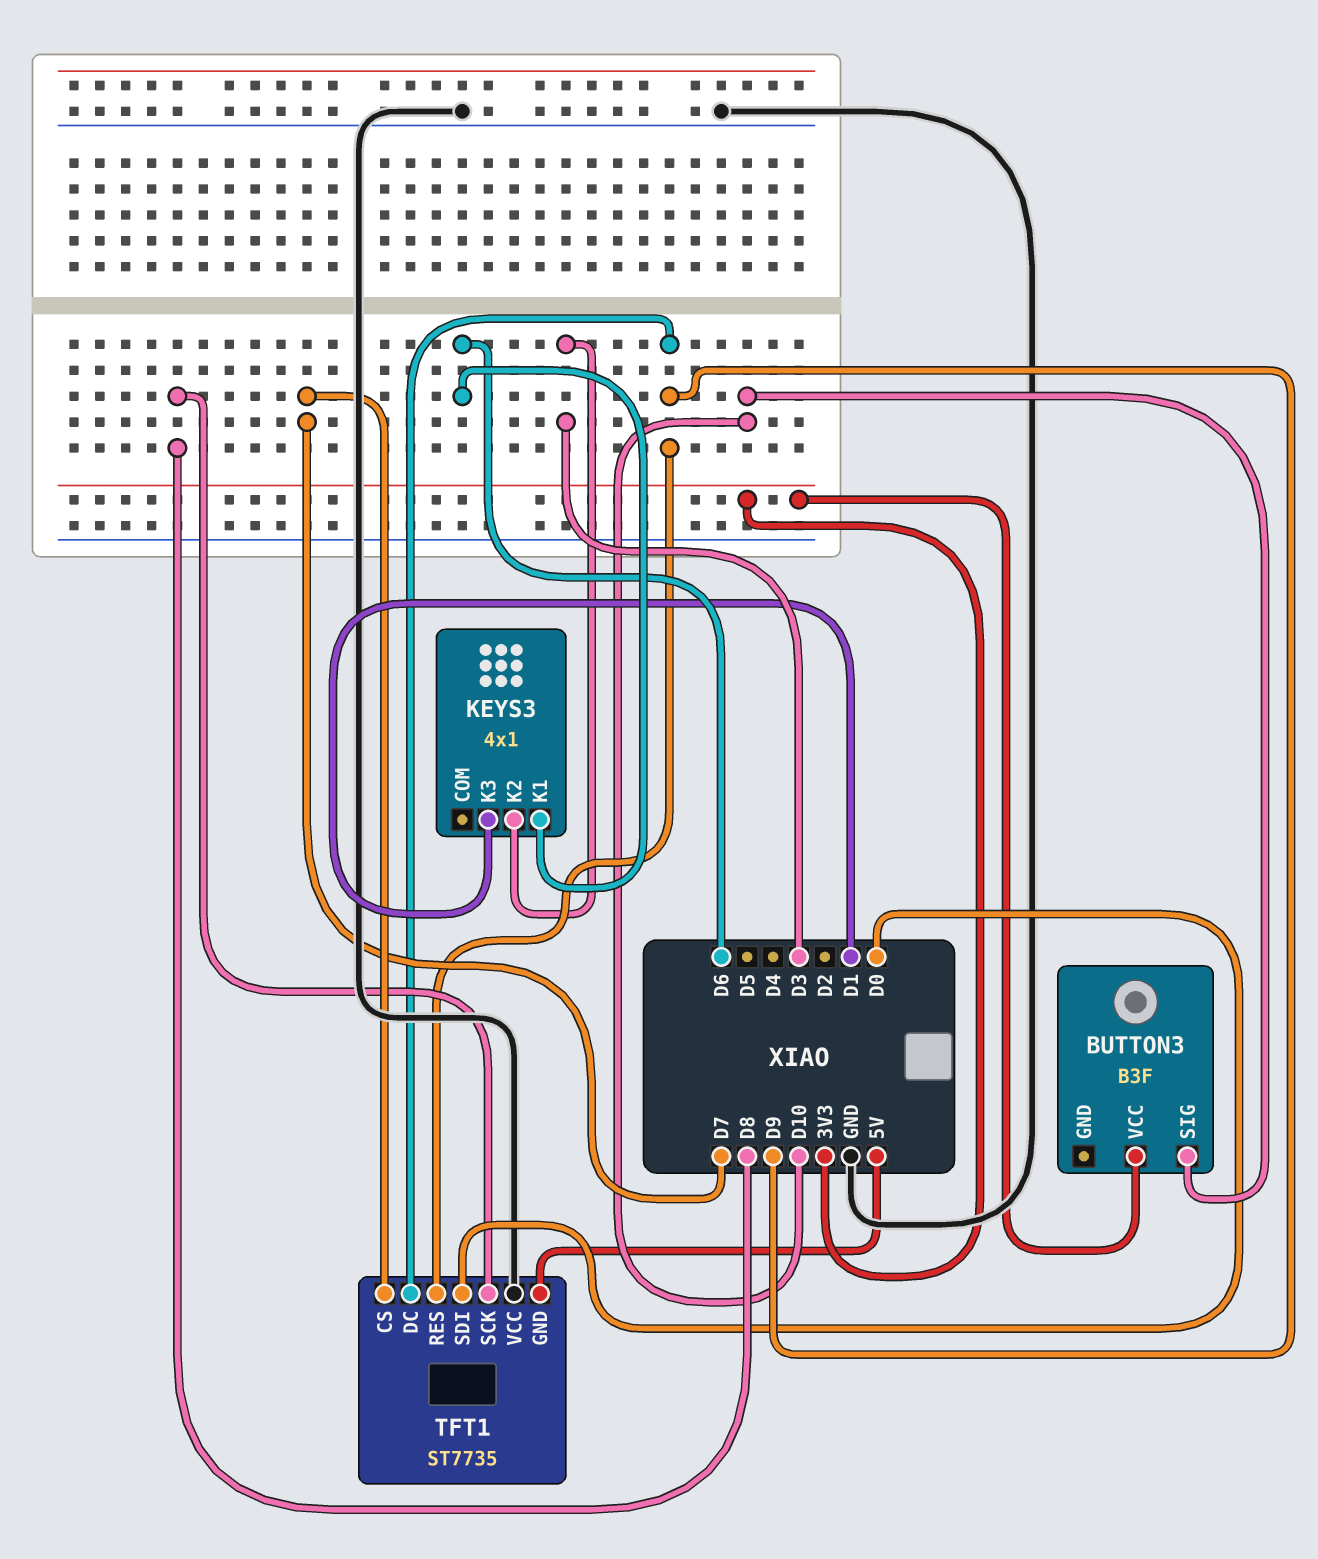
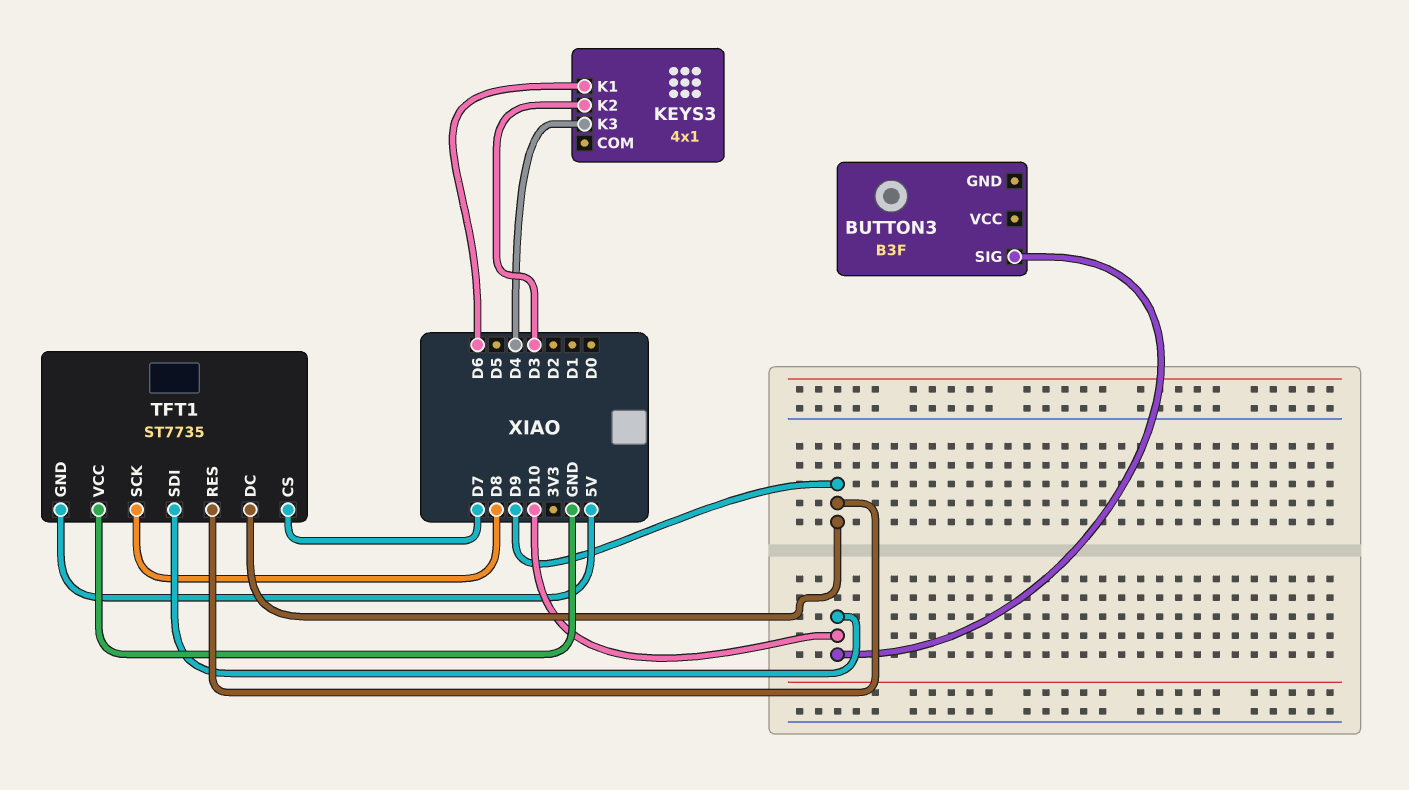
BUTTON3 pin VCC: 3V3 -> none
KEYS3 pin K3: D1 -> D4
TFT1 pin SDI: D0 -> D10

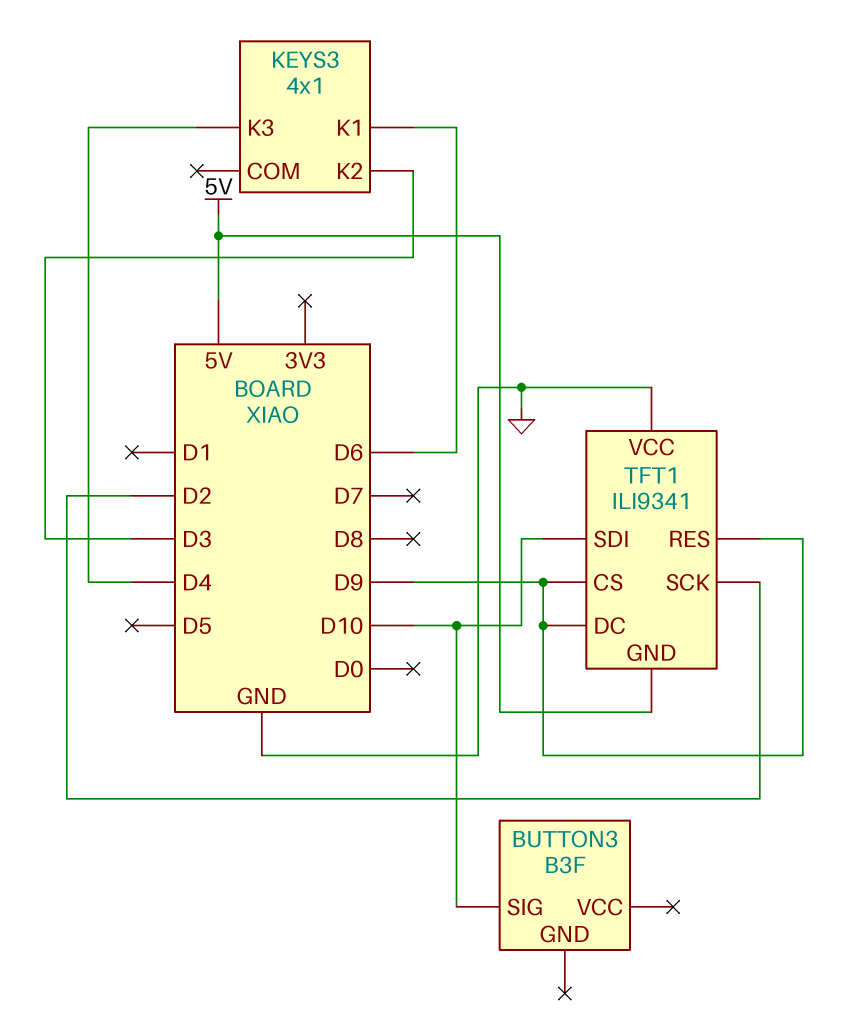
TFT1: ST7735 -> ILI9341
TFT1 pin CS: D7 -> D9
TFT1 pin SCK: D8 -> D2

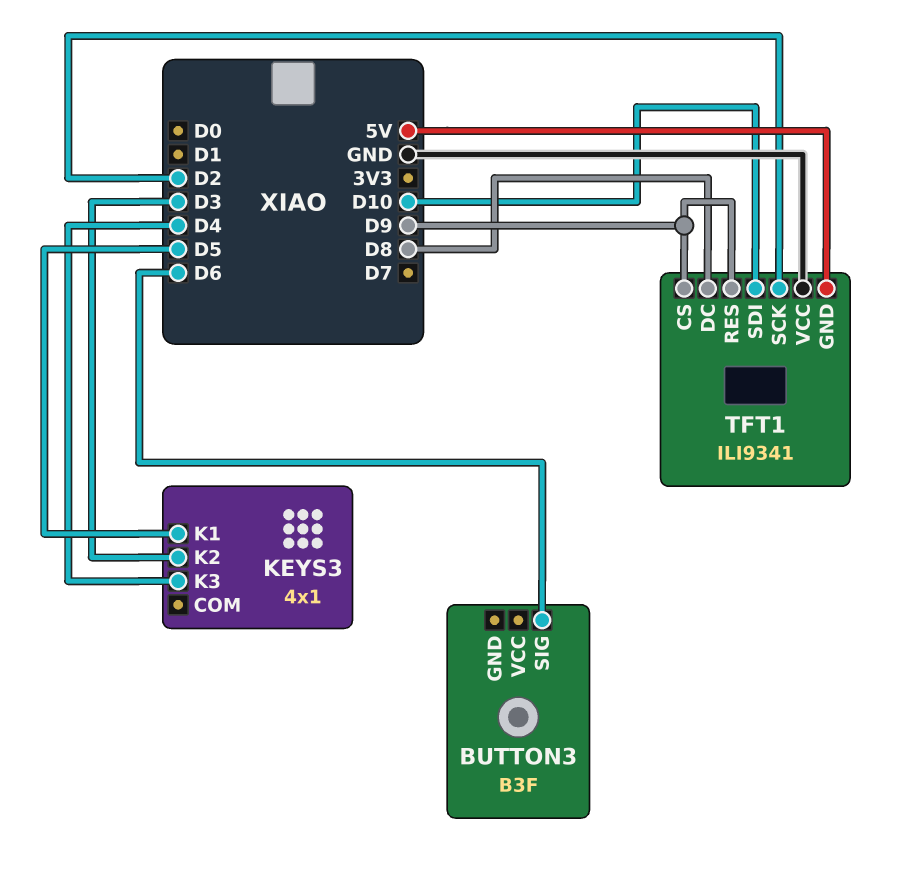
BUTTON3 pin SIG: D10 -> D6
KEYS3 pin K1: D6 -> D5
TFT1 pin DC: D9 -> D8

